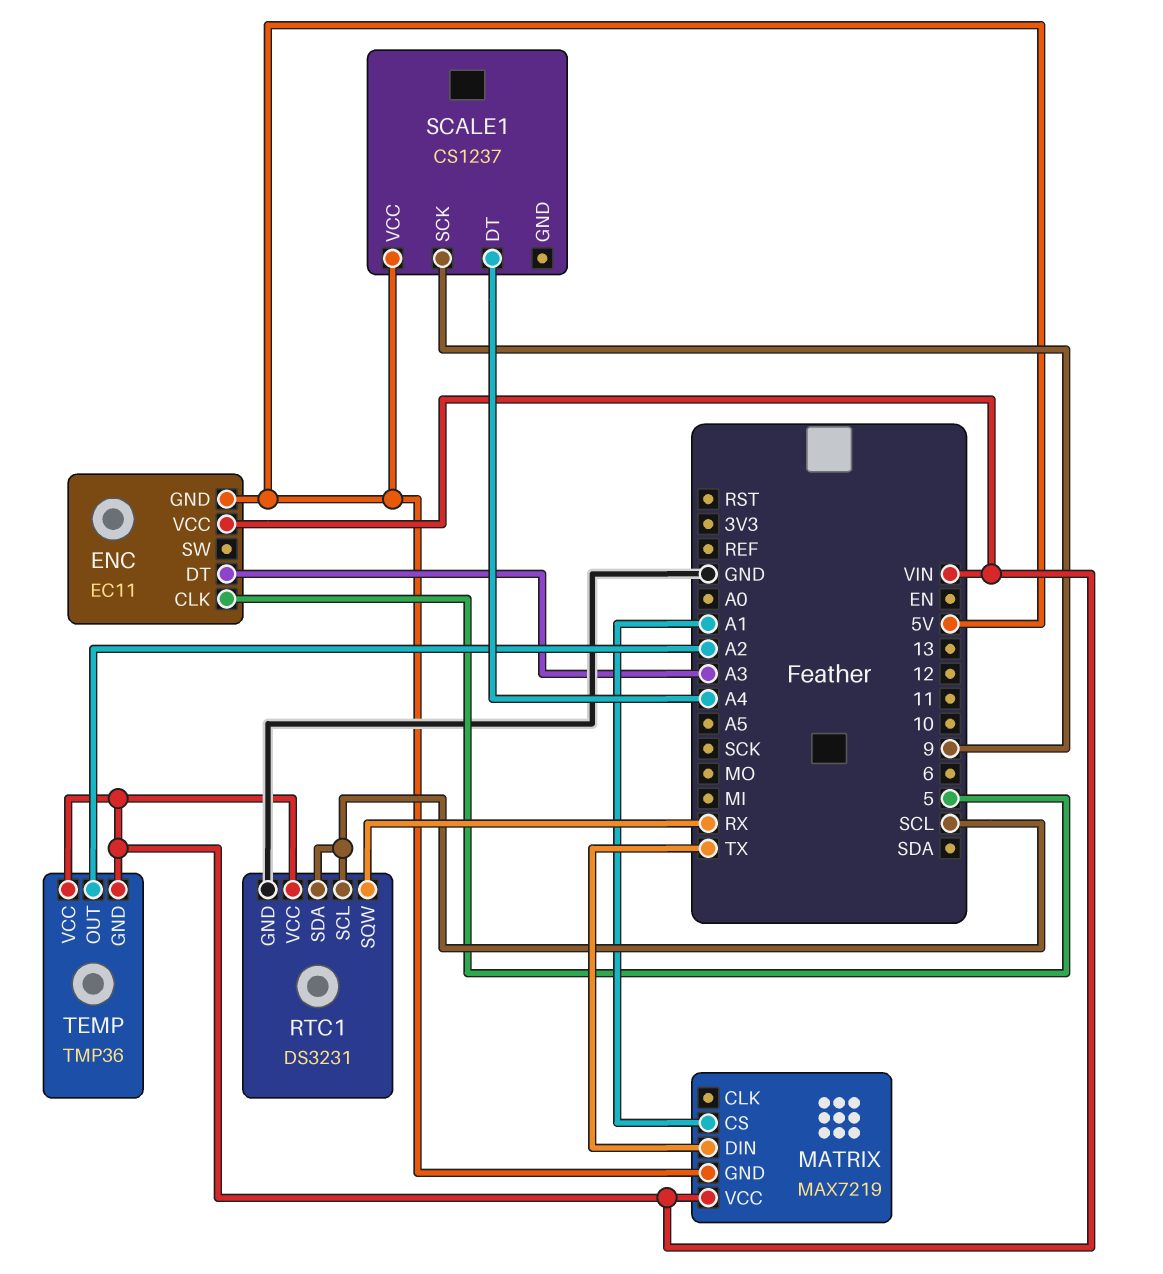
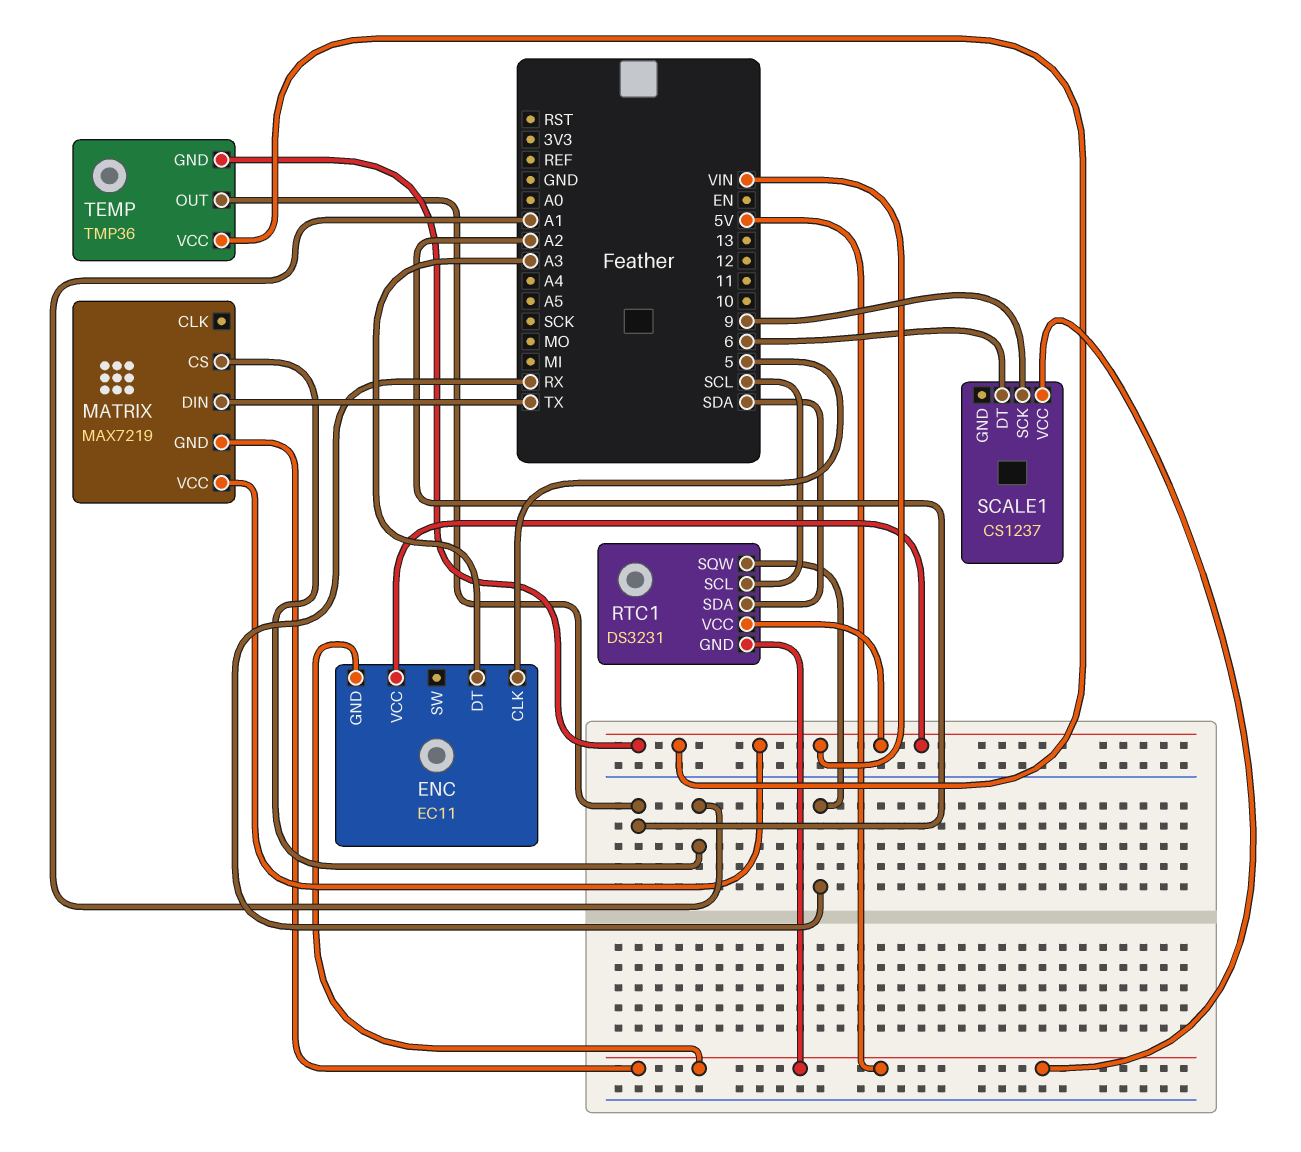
RTC1 pin GND: GND -> 5V
RTC1 pin SDA: SCL -> SDA
SCALE1 pin DT: A4 -> 6

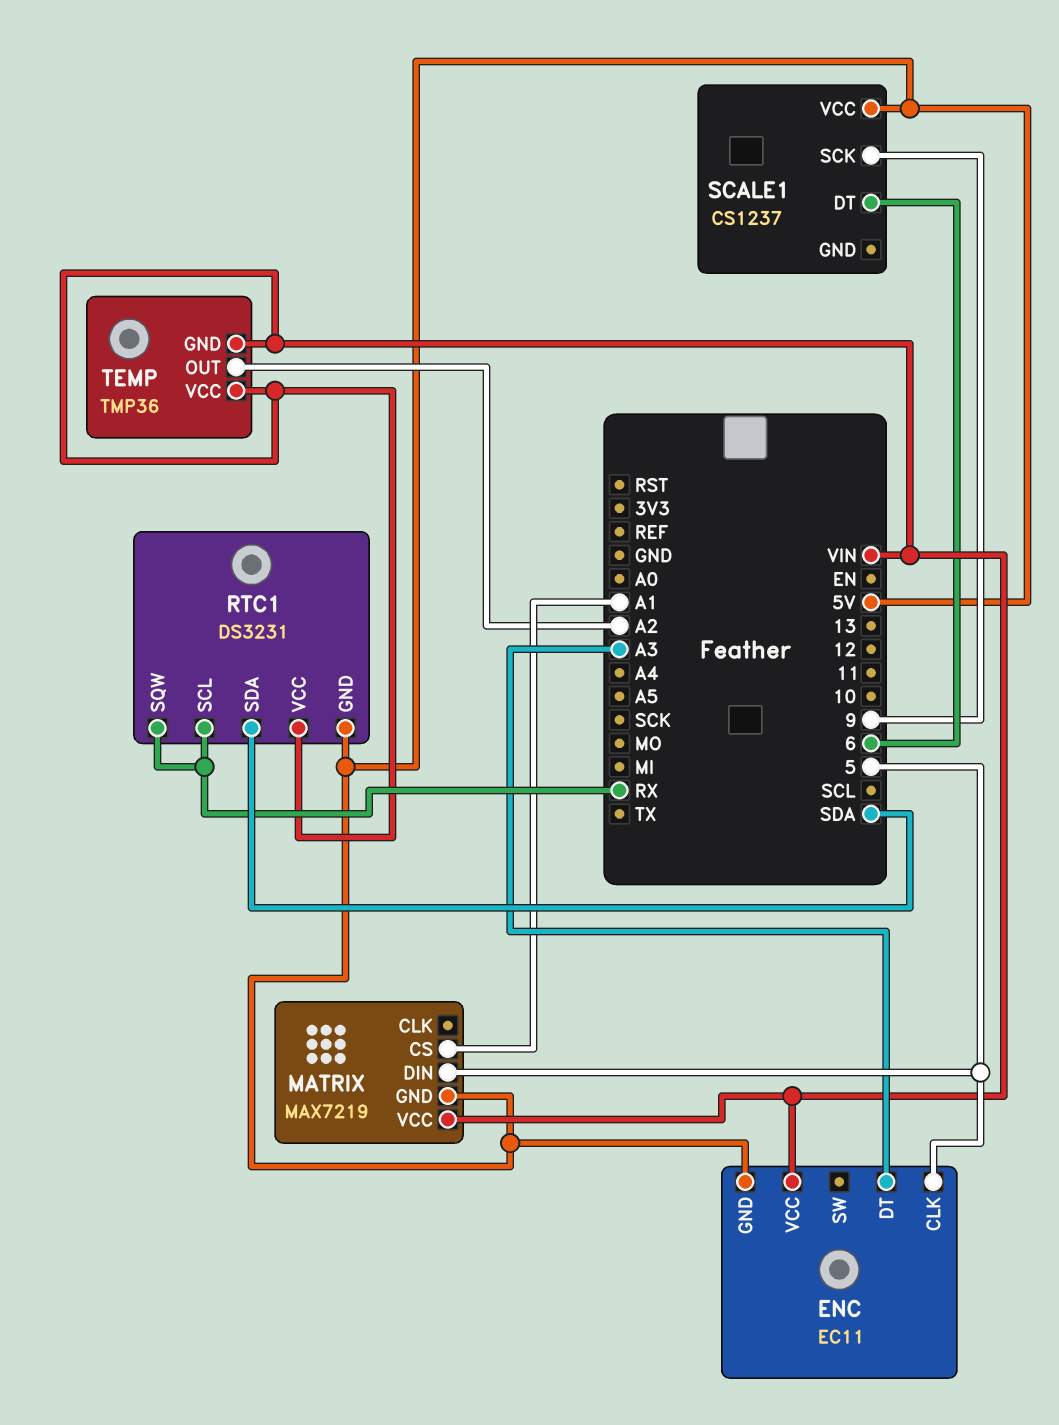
MATRIX pin DIN: TX -> 5
RTC1 pin SCL: SCL -> RX

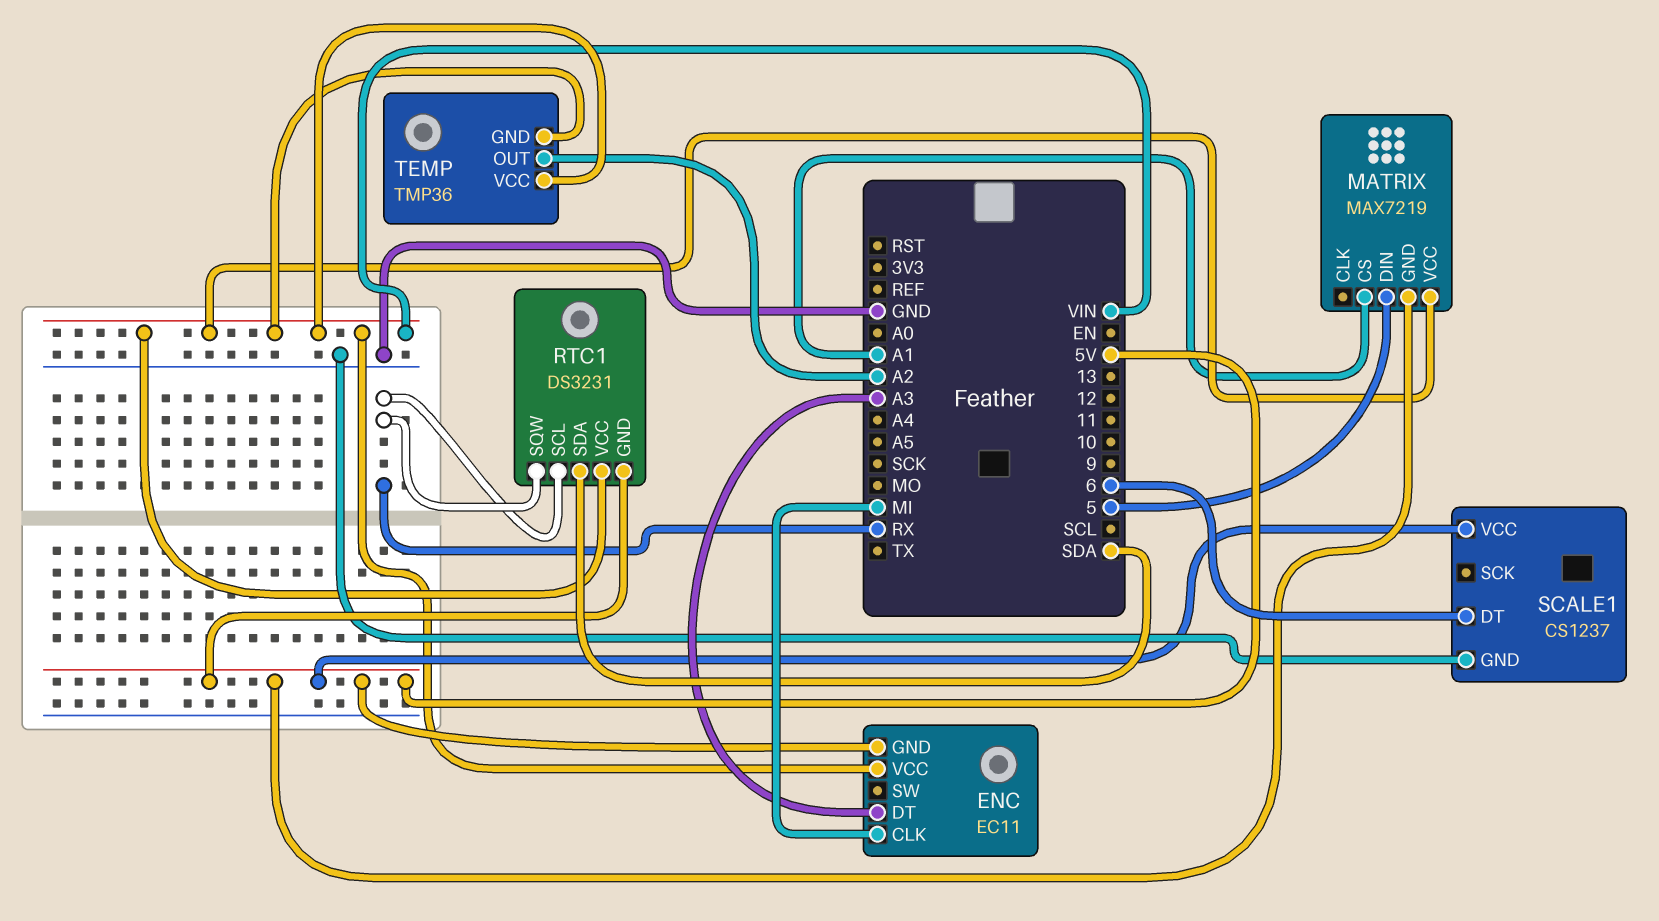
ENC pin CLK: 5 -> MI
SCALE1 pin GND: none -> GND
SCALE1 pin SCK: 9 -> none

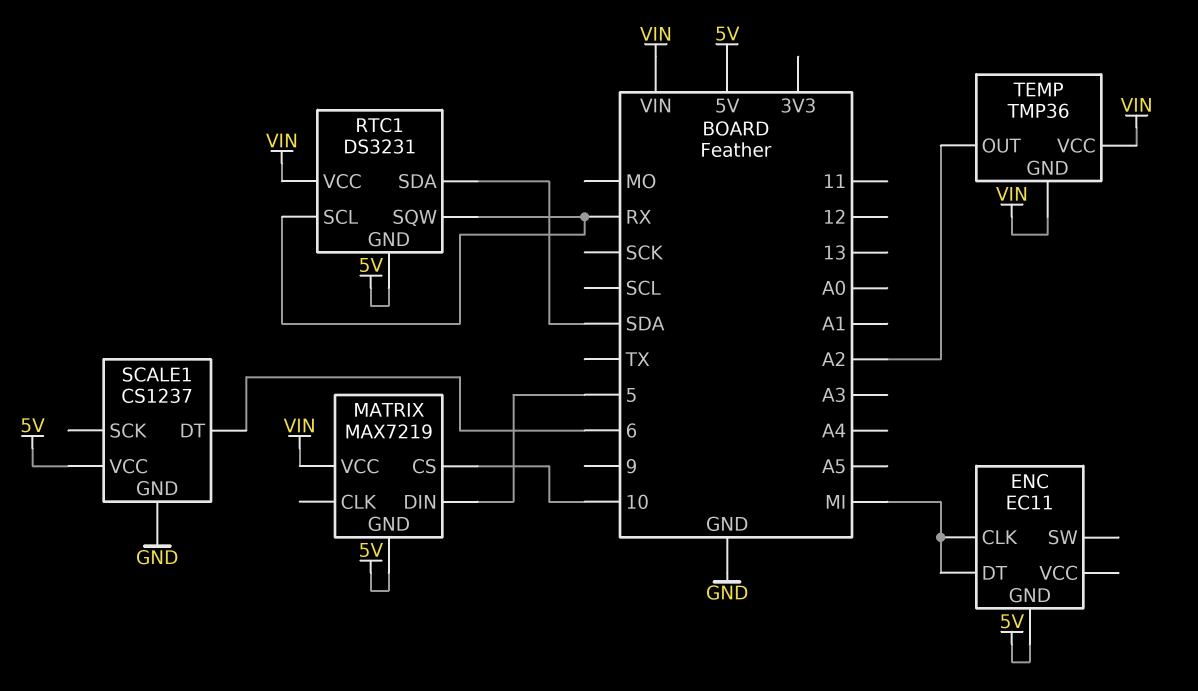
ENC pin DT: A3 -> MI
ENC pin VCC: VIN -> none
MATRIX pin CS: A1 -> 10

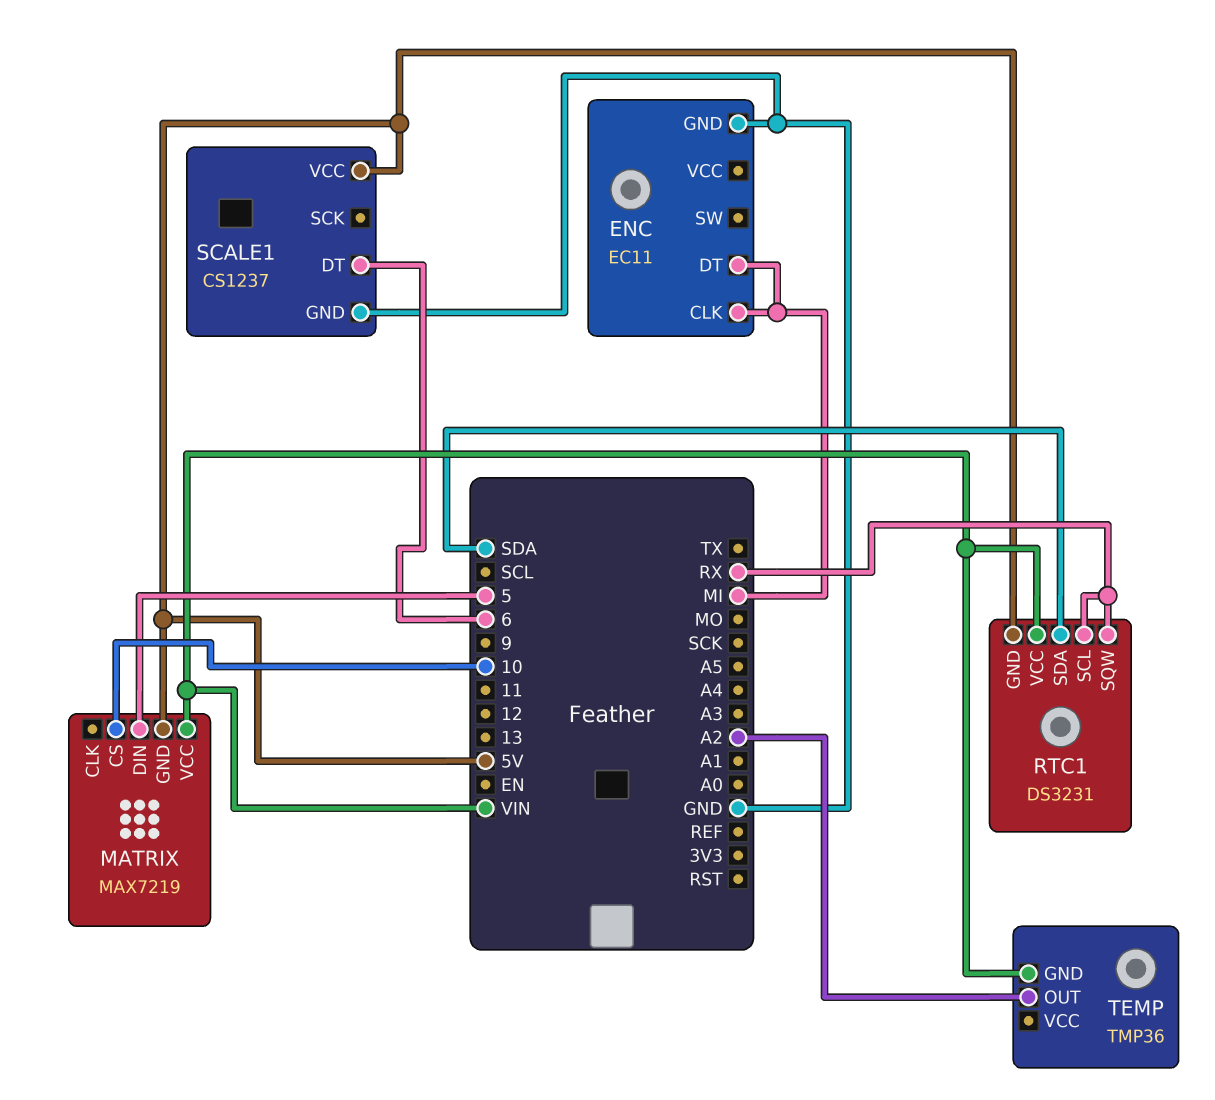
ENC pin GND: 5V -> GND
TEMP pin VCC: VIN -> none

